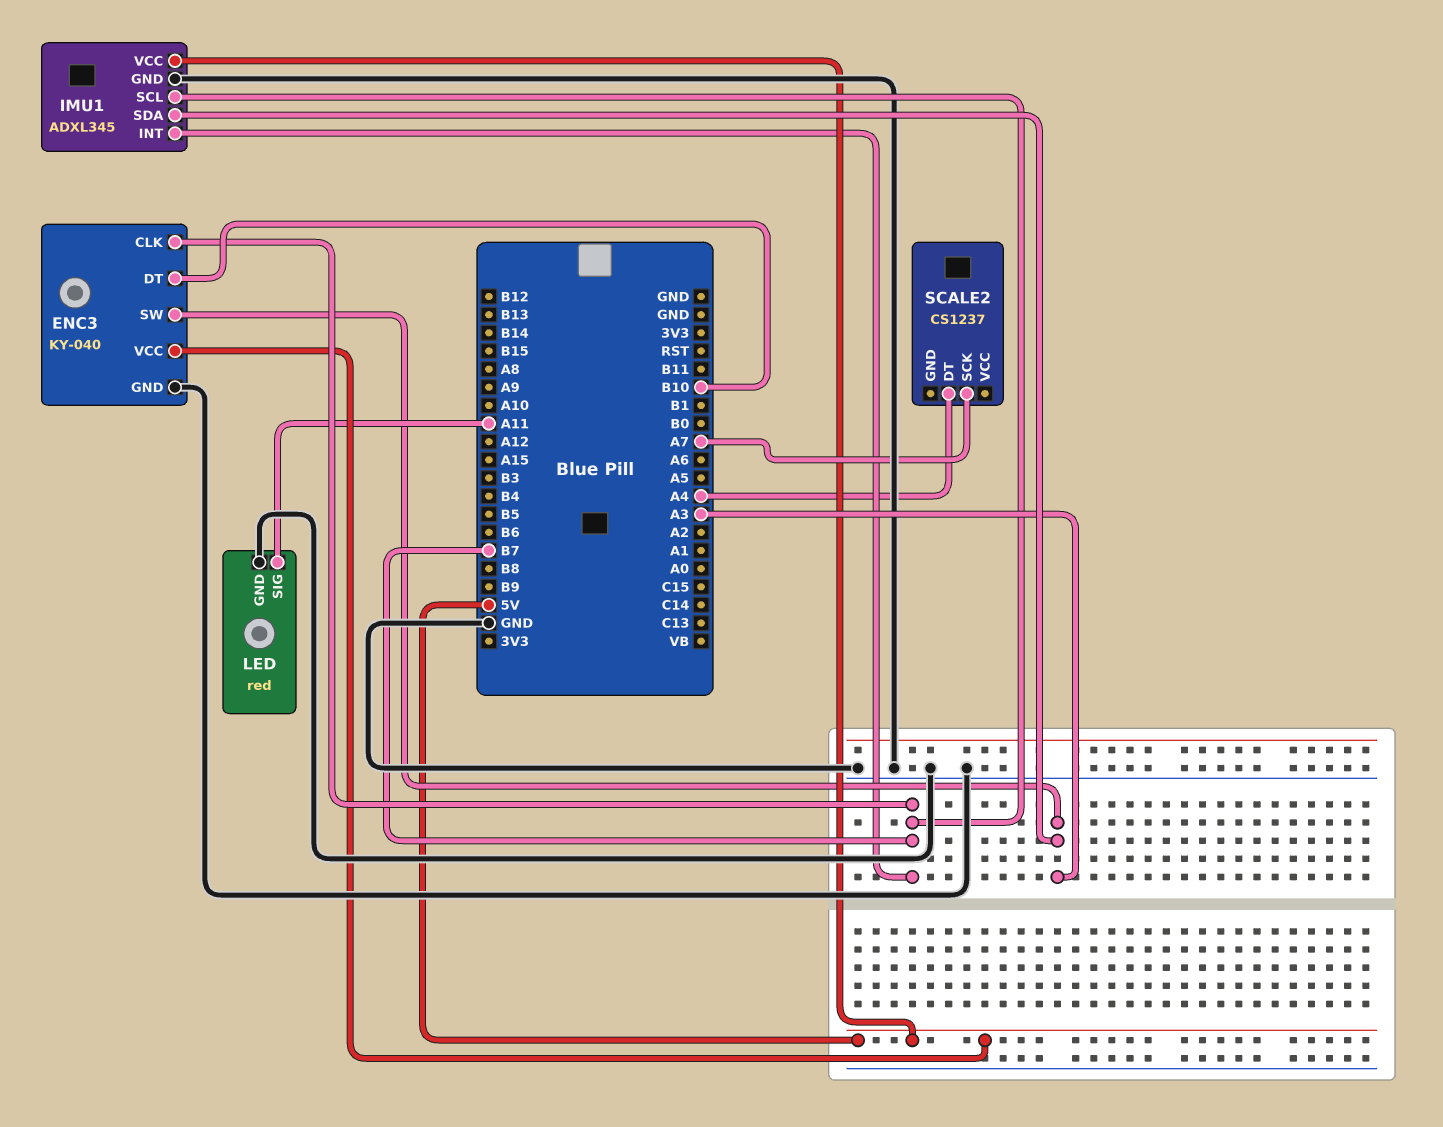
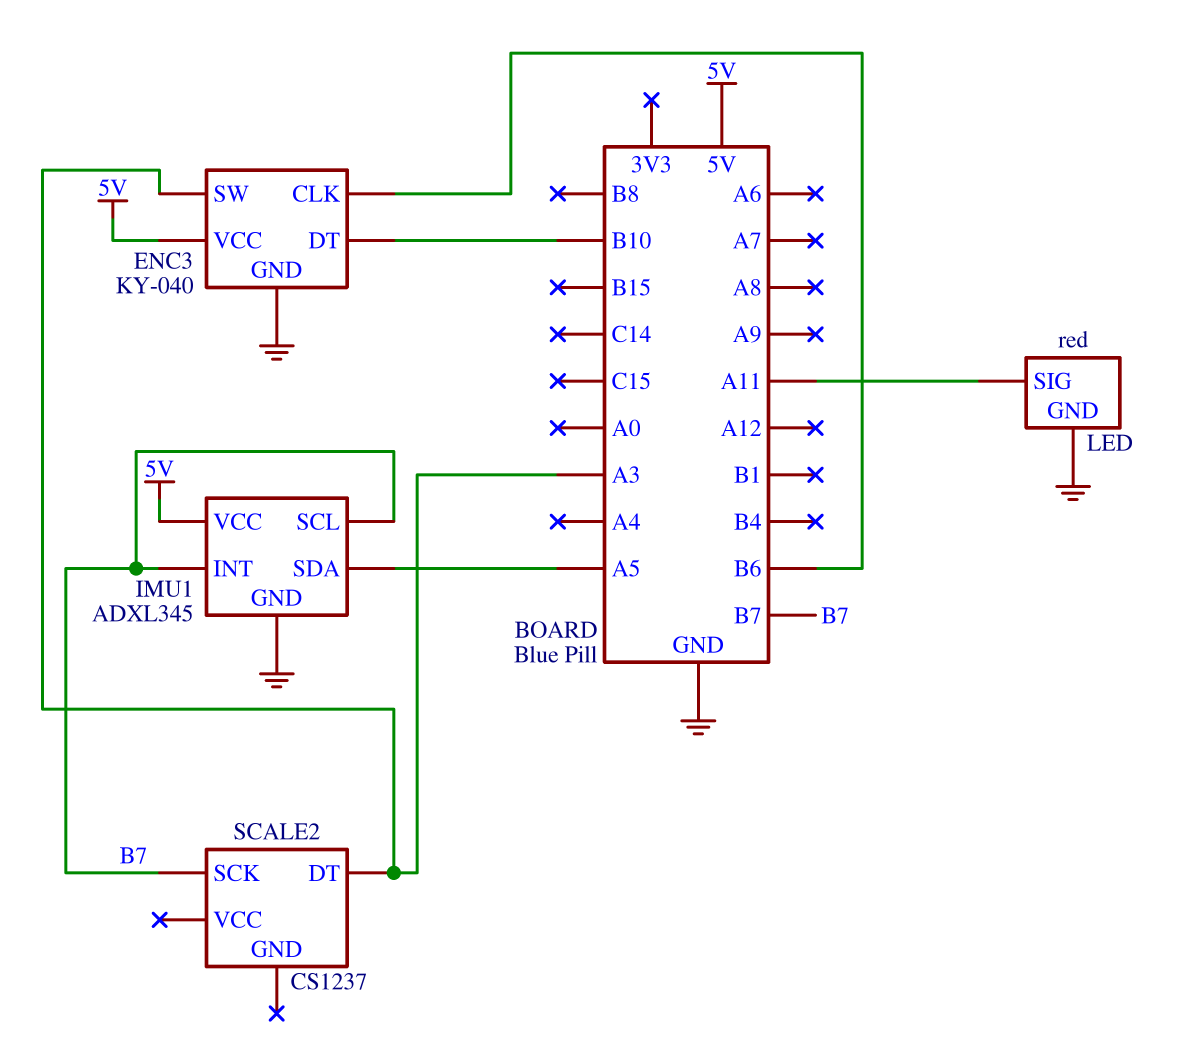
ENC3 pin CLK: B7 -> B6
IMU1 pin SDA: A3 -> A5
SCALE2 pin DT: A4 -> A3
SCALE2 pin SCK: A7 -> B7

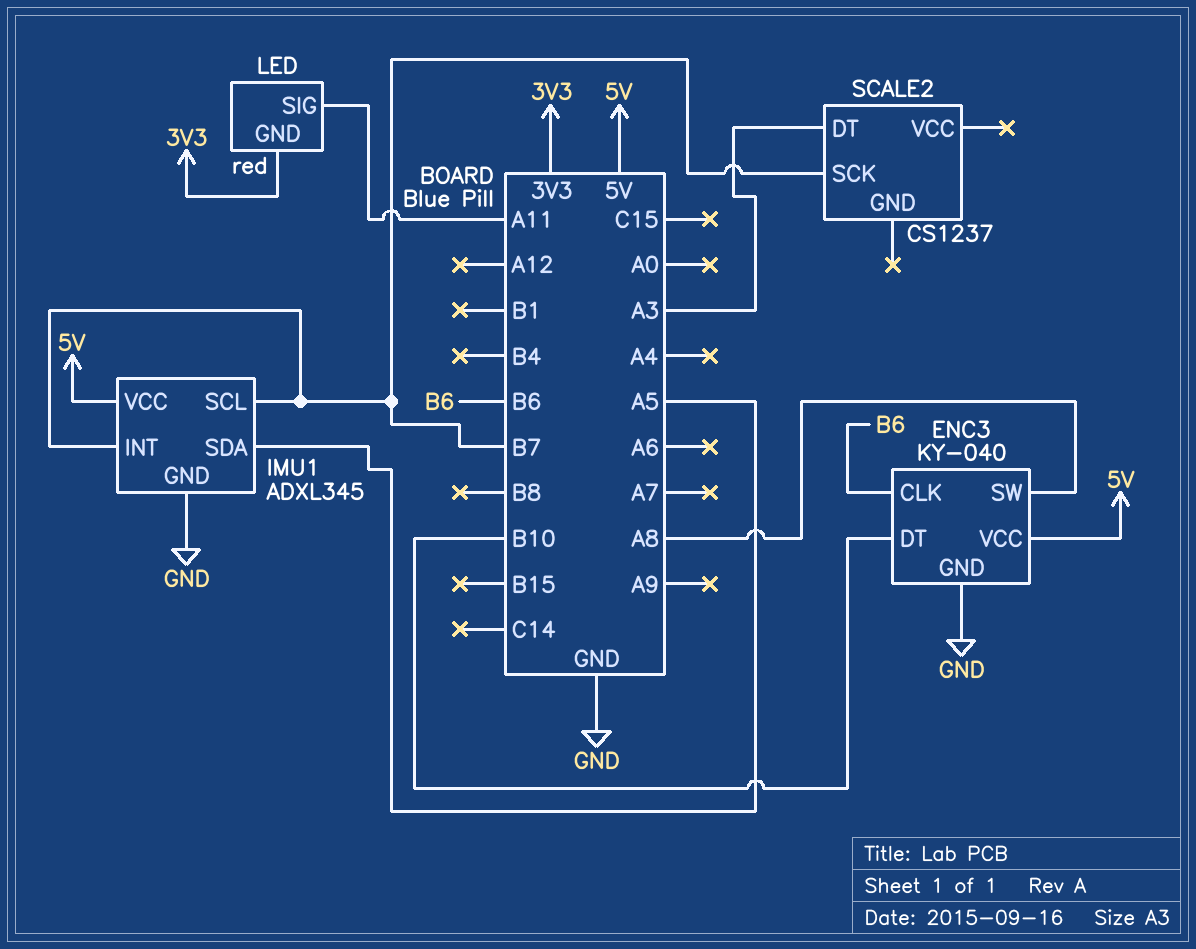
ENC3 pin SW: A3 -> A8
LED pin GND: GND -> 3V3

